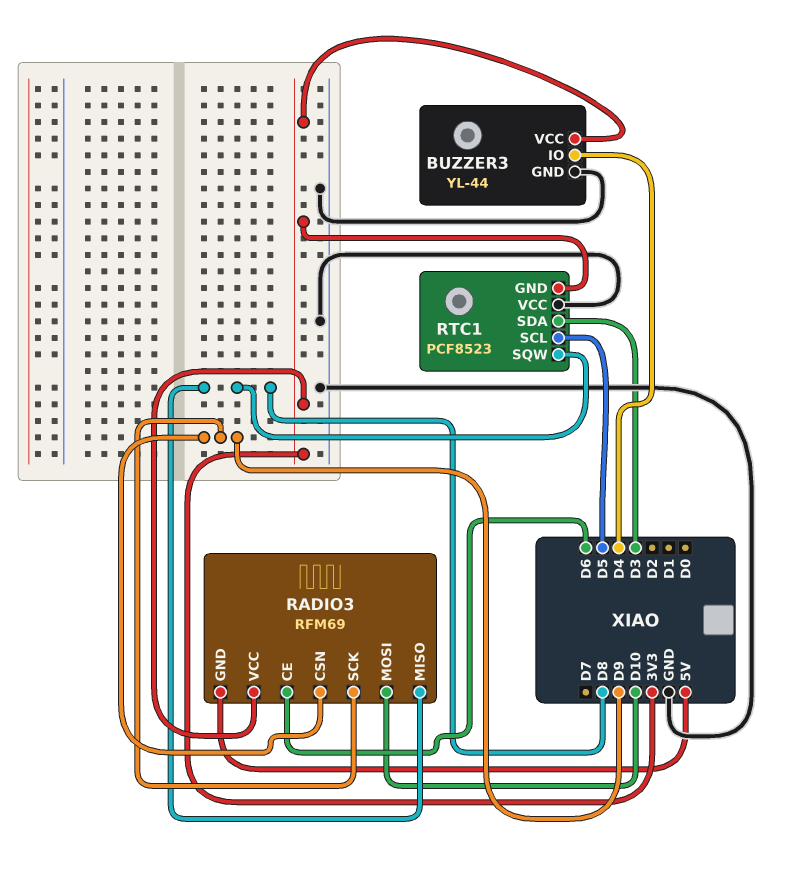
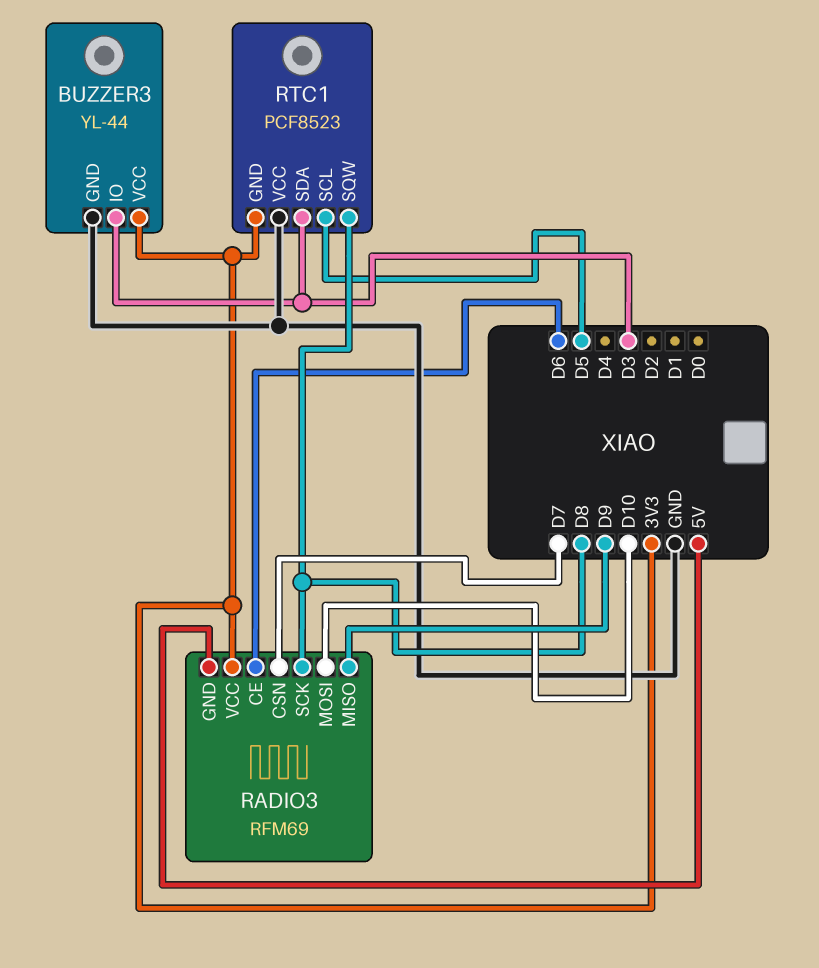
BUZZER3 pin IO: D4 -> D3
RADIO3 pin CSN: D9 -> D7
RADIO3 pin MISO: D8 -> D9
RADIO3 pin SCK: D9 -> D8

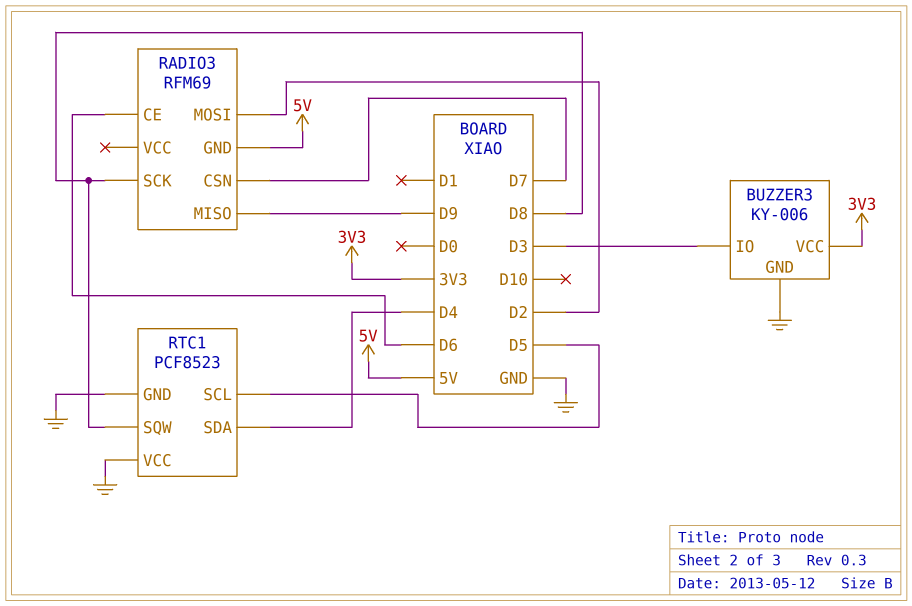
BUZZER3: YL-44 -> KY-006
RADIO3 pin MOSI: D10 -> D2
RADIO3 pin VCC: 3V3 -> none
RTC1 pin GND: 3V3 -> GND
RTC1 pin SDA: D3 -> D4

